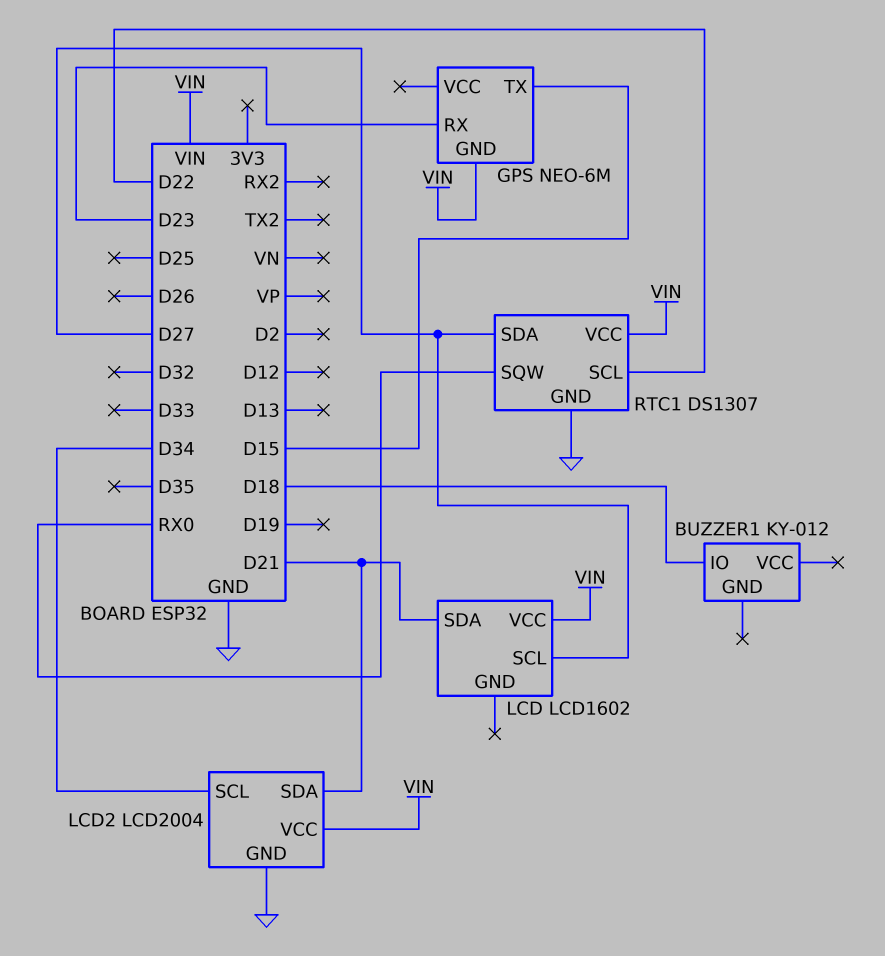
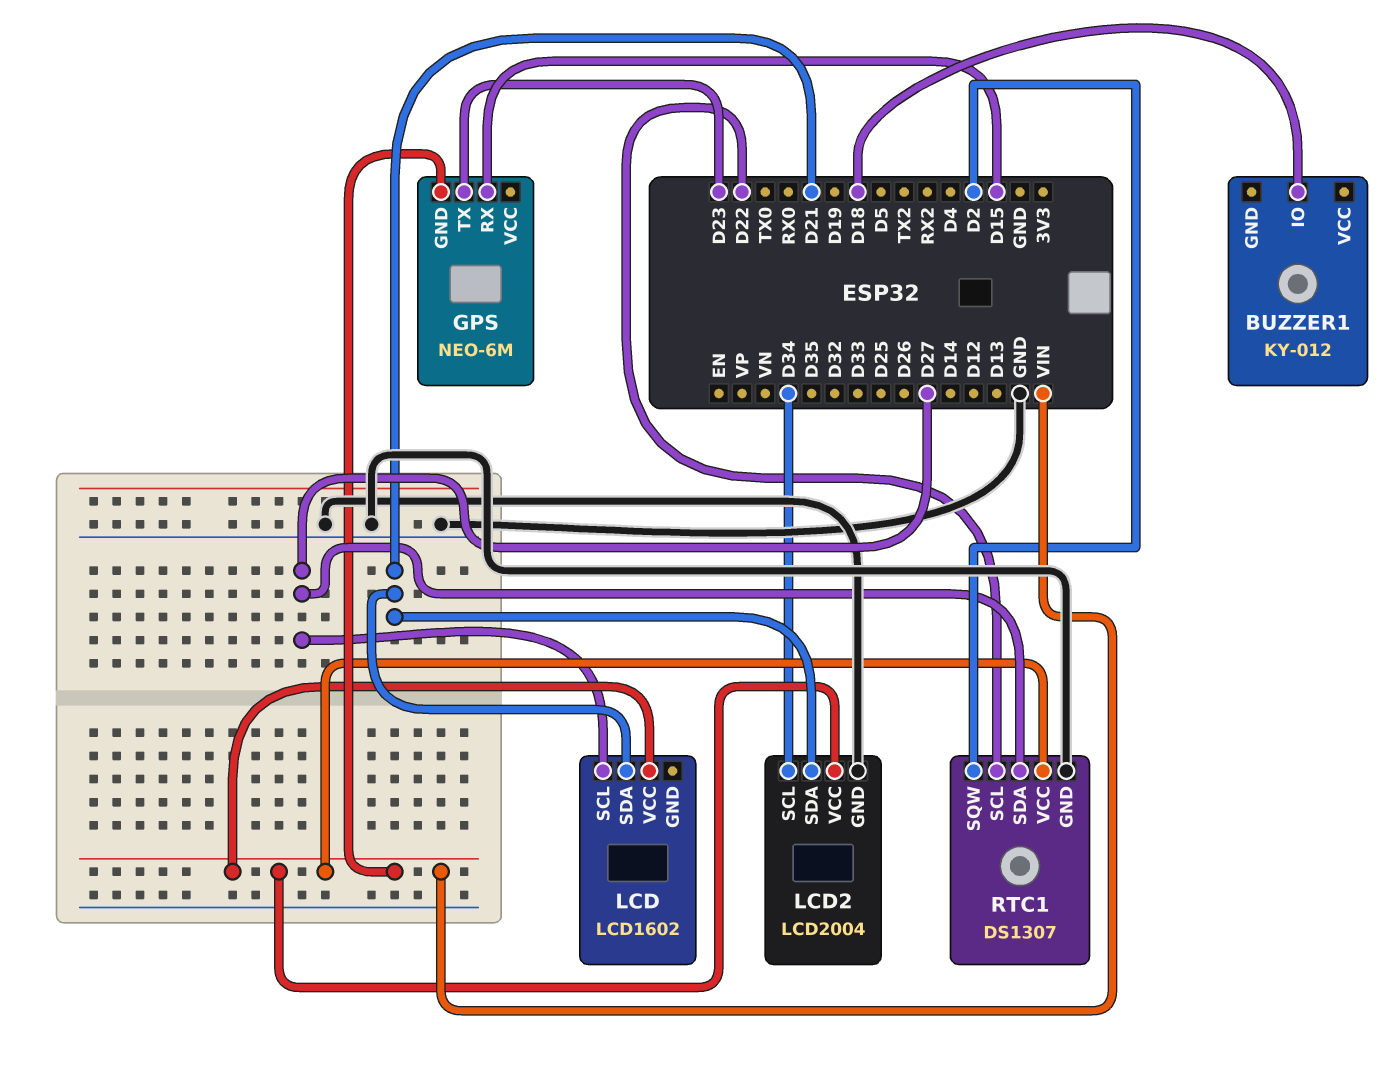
GPS pin RX: D23 -> D15
GPS pin TX: D15 -> D23
RTC1 pin SQW: RX0 -> D2

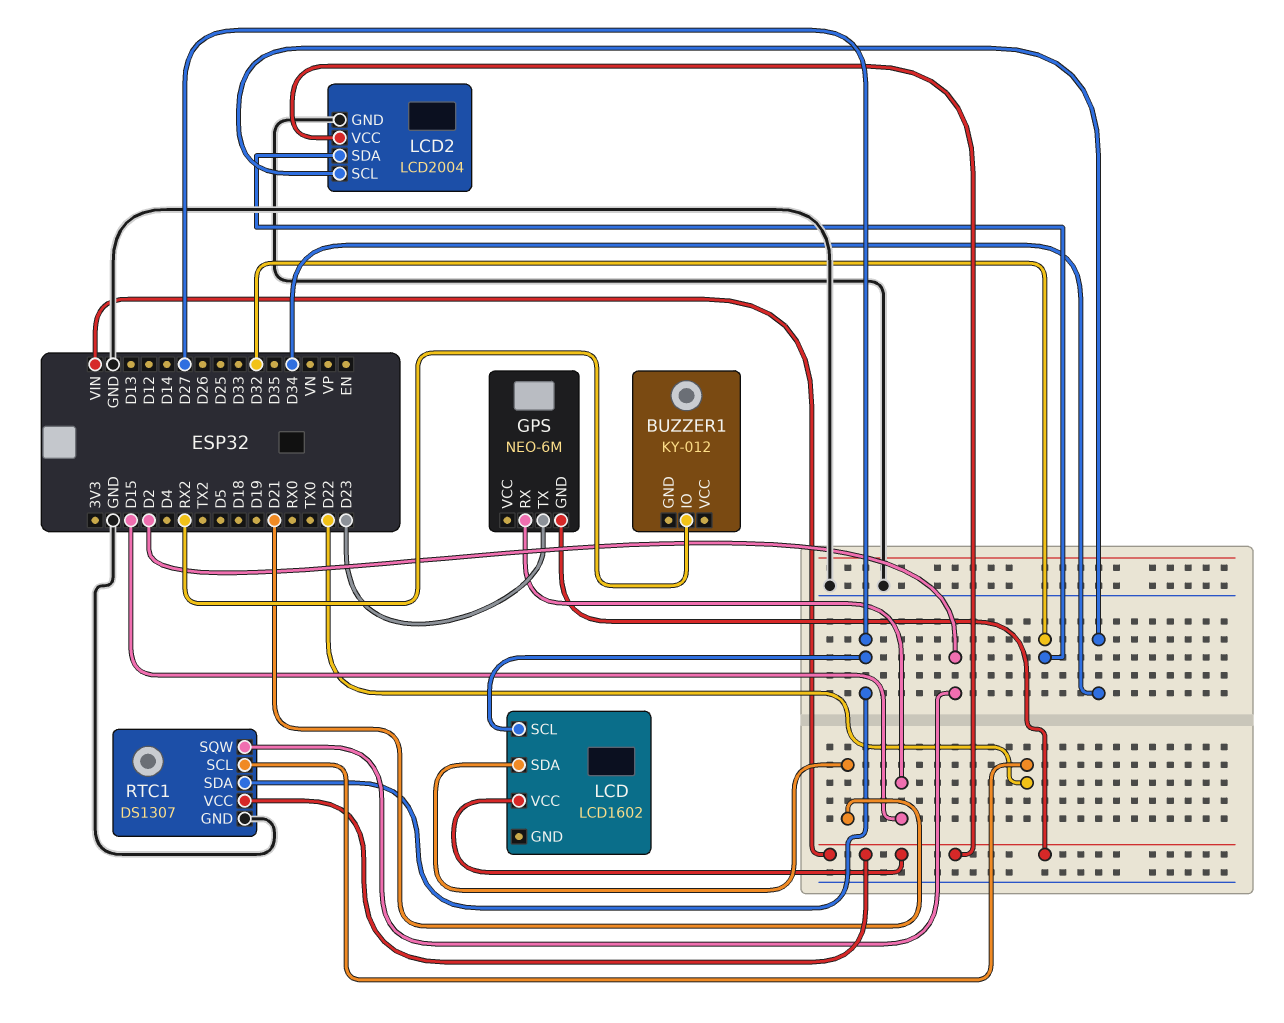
BUZZER1 pin IO: D18 -> RX2
LCD2 pin SDA: D21 -> D32

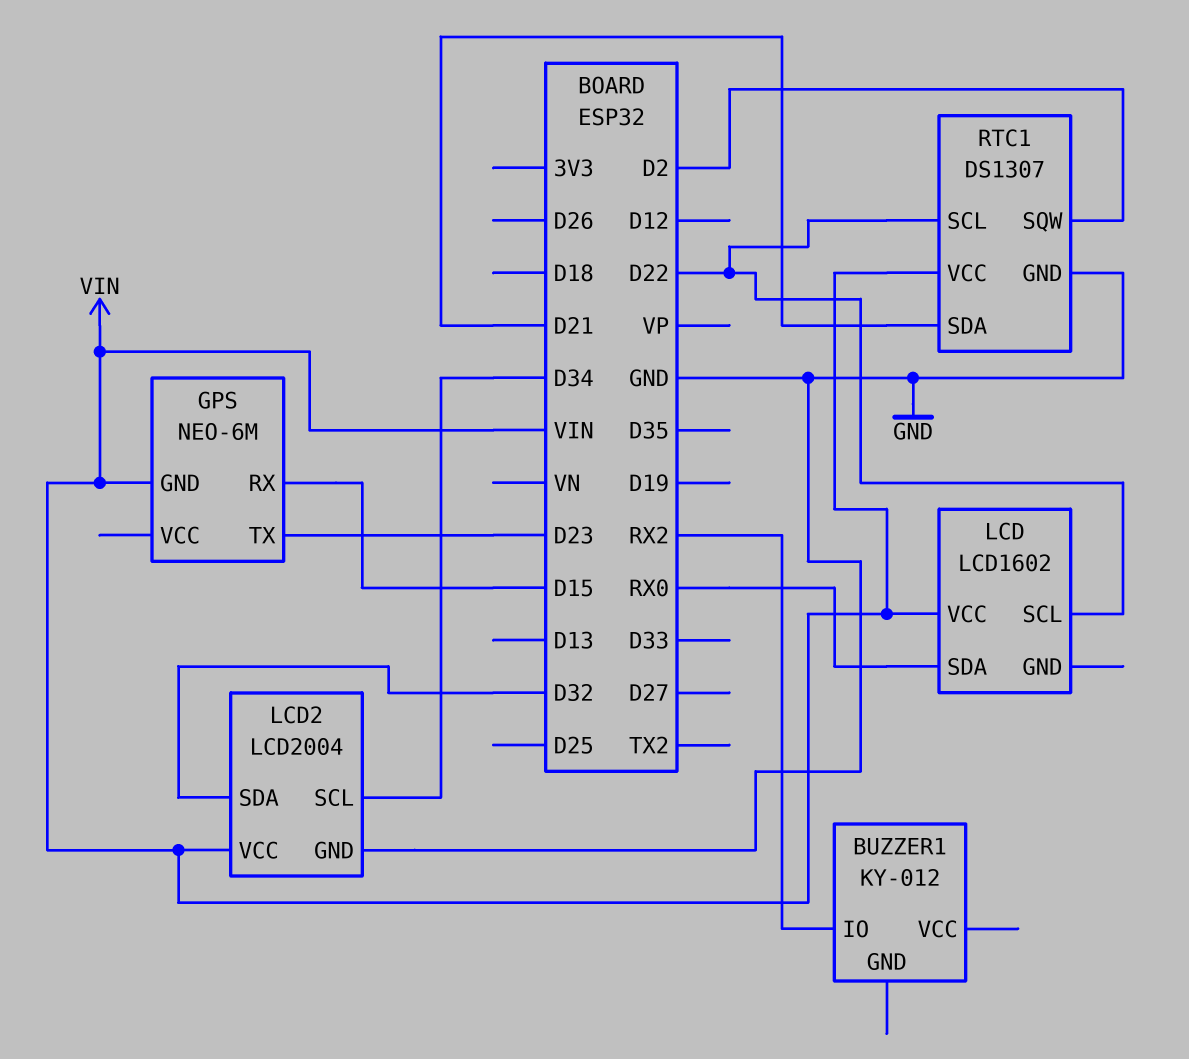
LCD pin SCL: D27 -> D22
LCD pin SDA: D21 -> RX0
RTC1 pin SDA: D27 -> D21

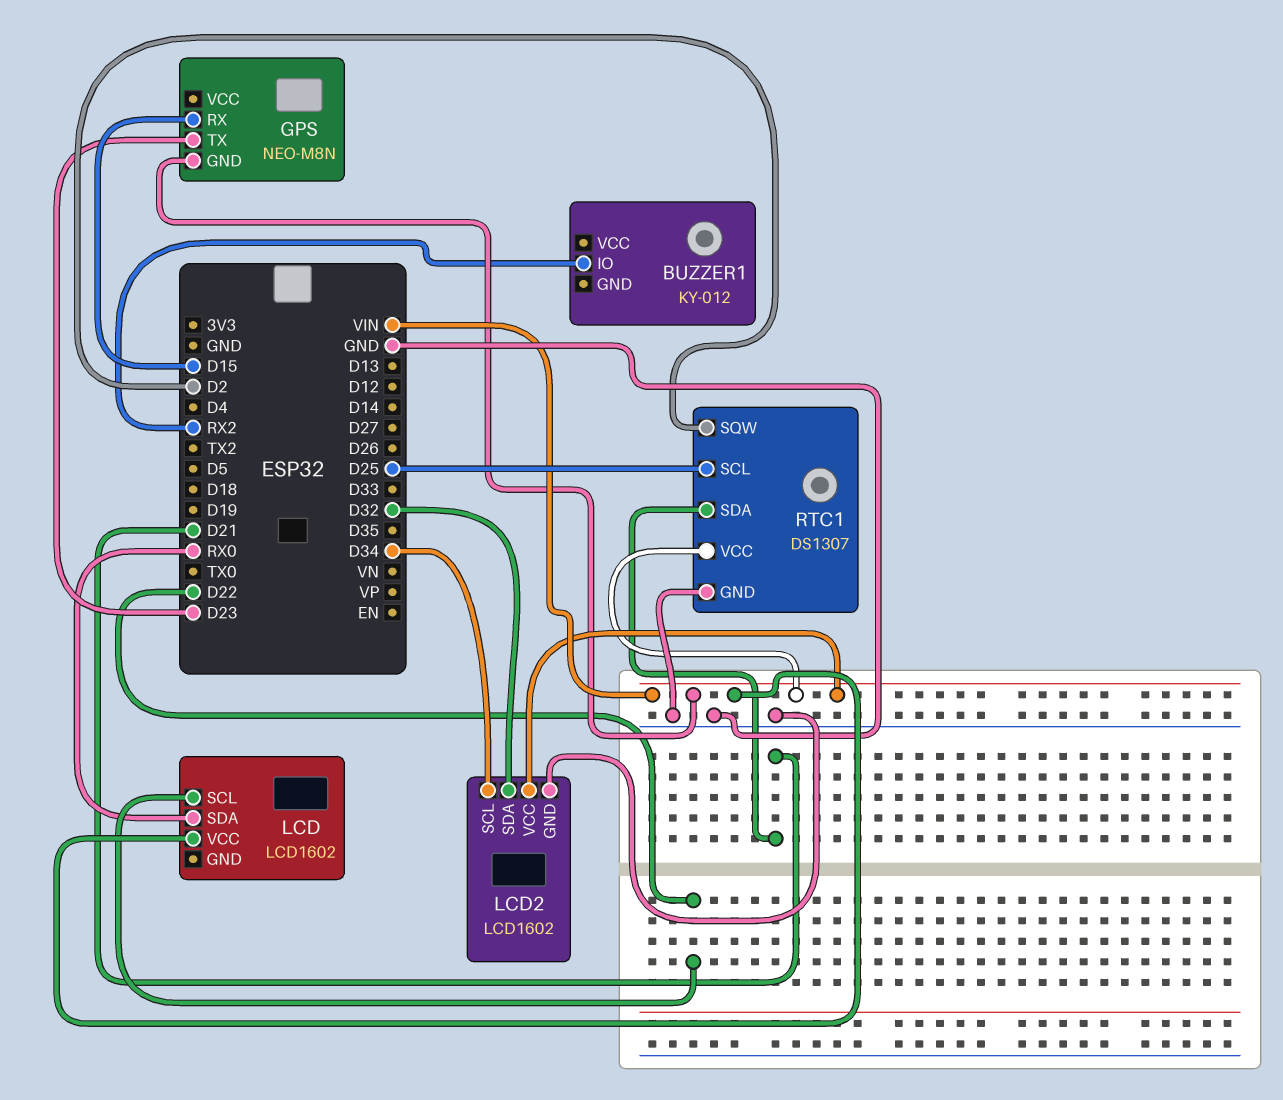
GPS: NEO-6M -> NEO-M8N
LCD2: LCD2004 -> LCD1602
RTC1 pin SCL: D22 -> D25

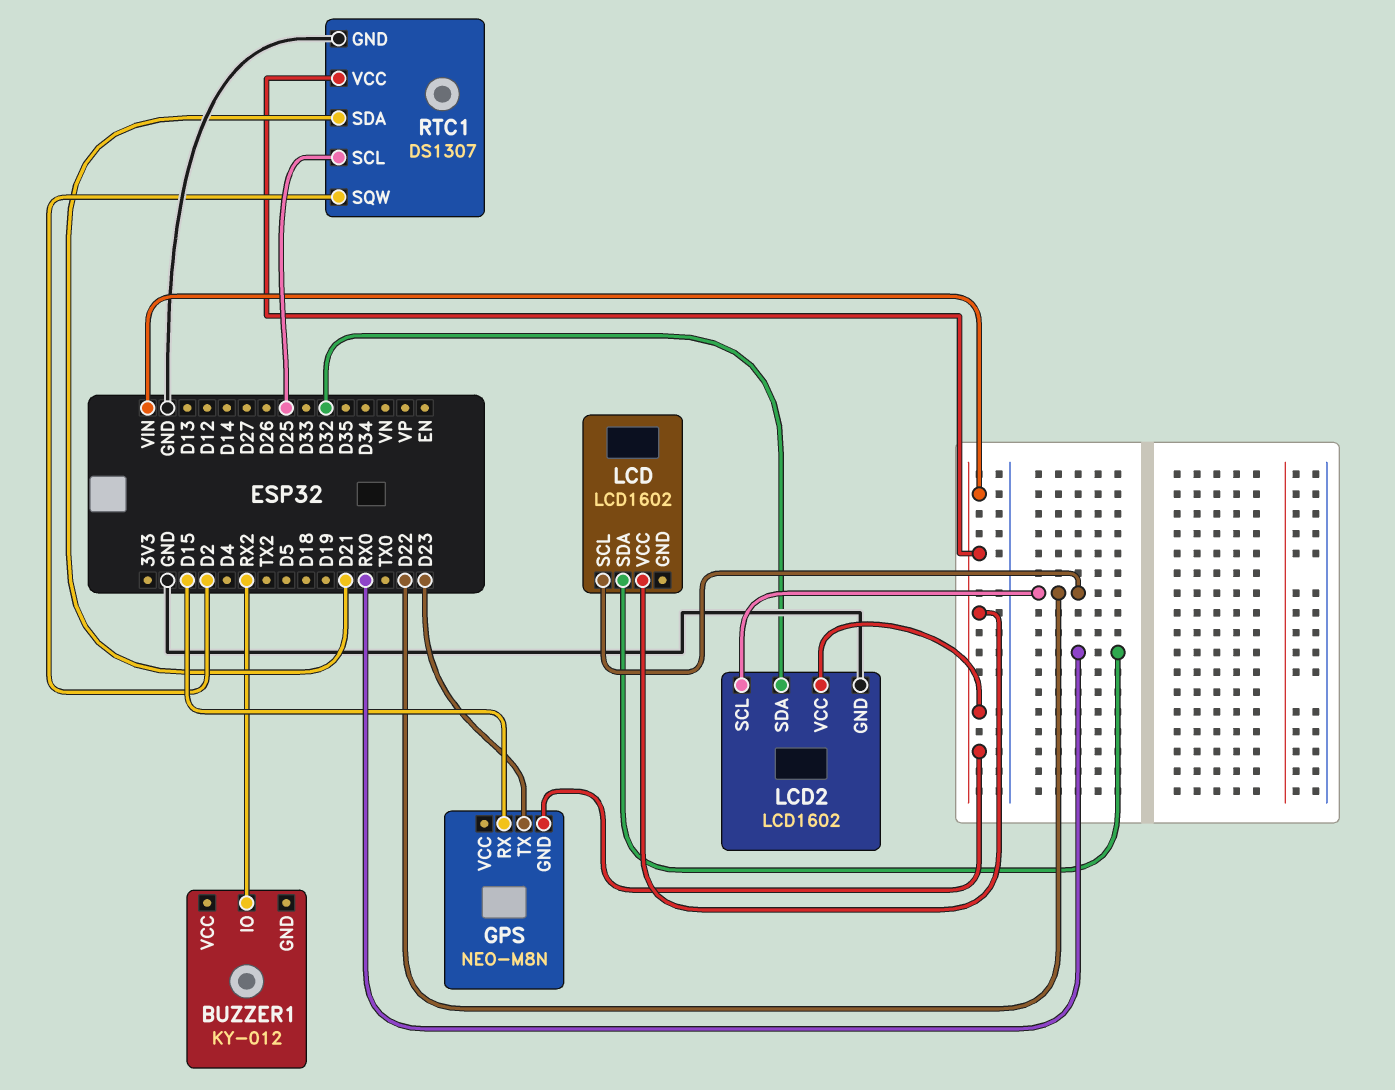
LCD2 pin SCL: D34 -> D22

